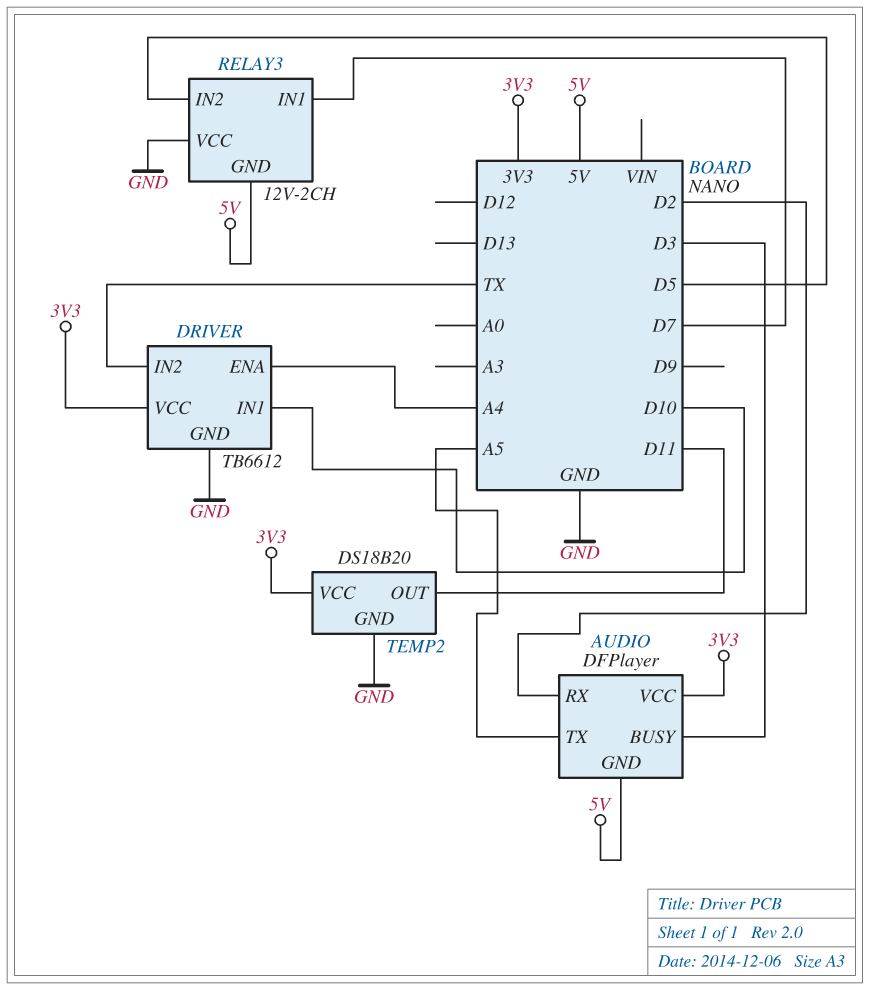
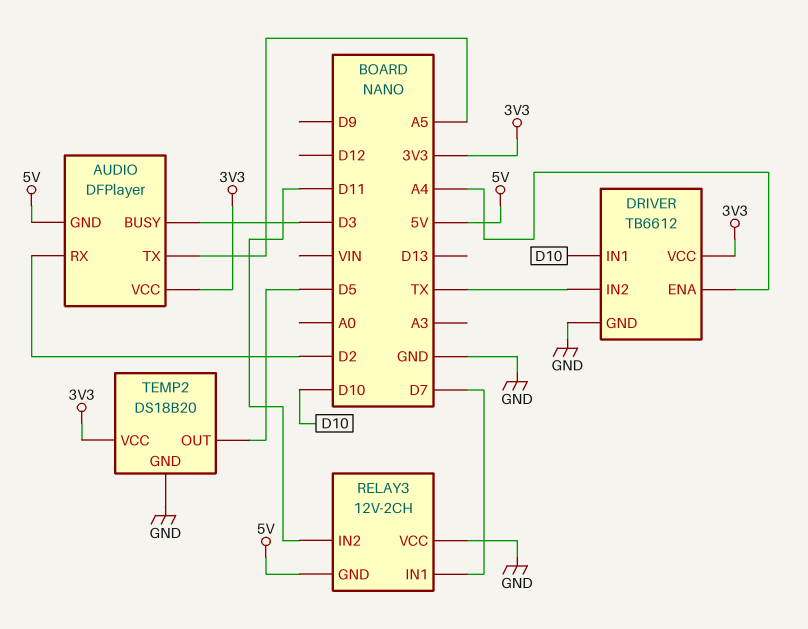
RELAY3 pin IN2: D5 -> D11
TEMP2 pin OUT: D11 -> D5

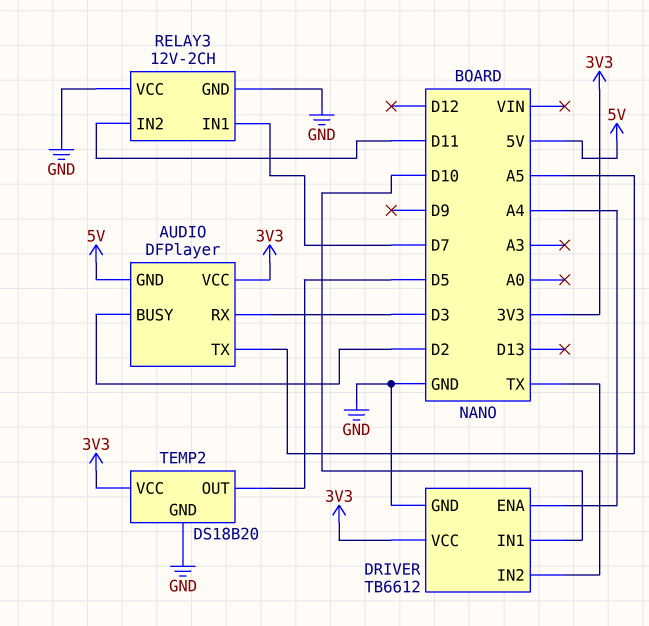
AUDIO pin BUSY: D3 -> D2
AUDIO pin RX: D2 -> D3
RELAY3 pin GND: 5V -> GND

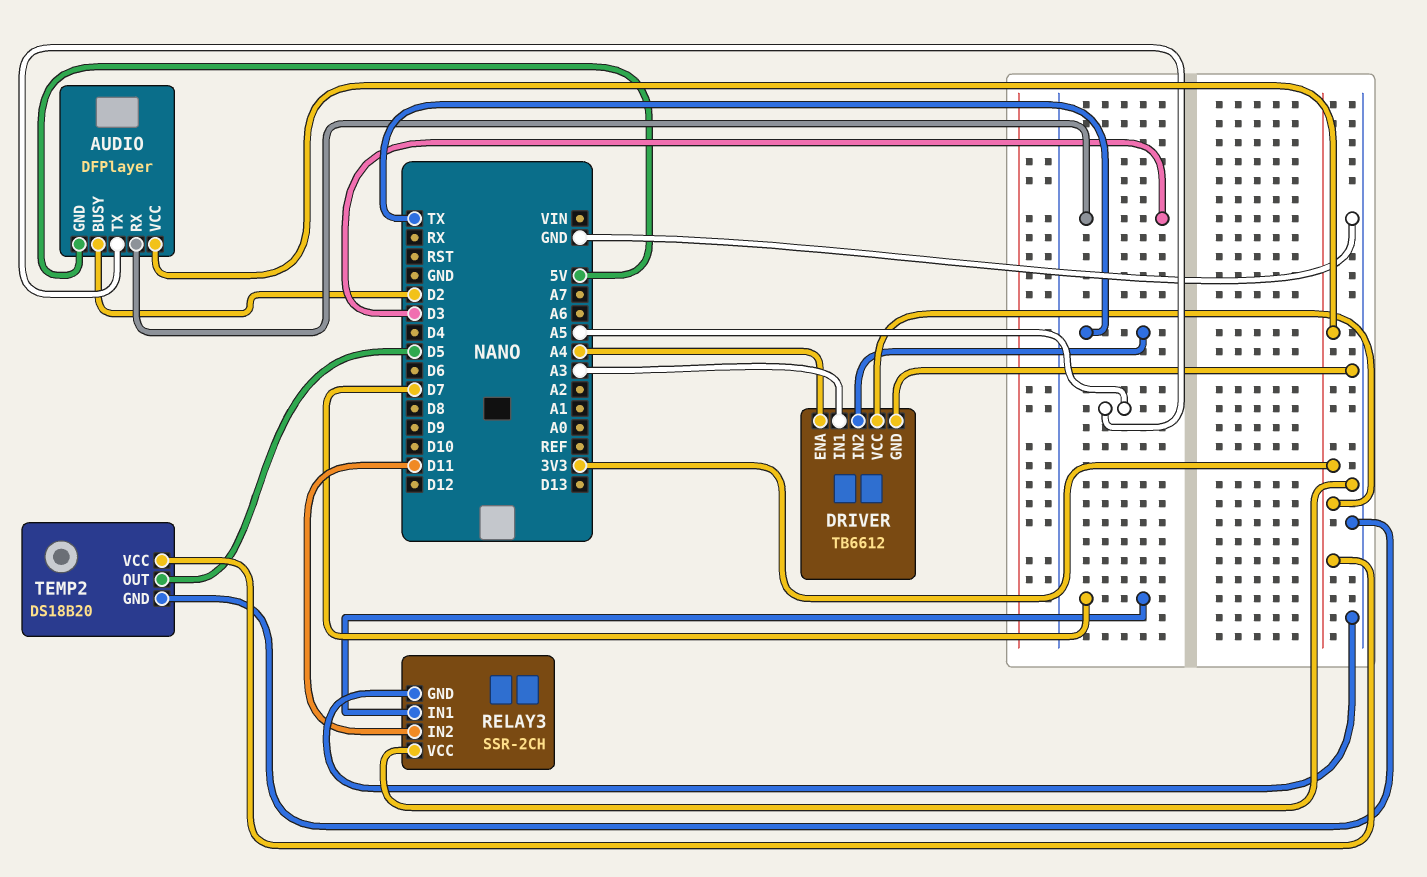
DRIVER pin IN1: D10 -> A3
RELAY3: 12V-2CH -> SSR-2CH

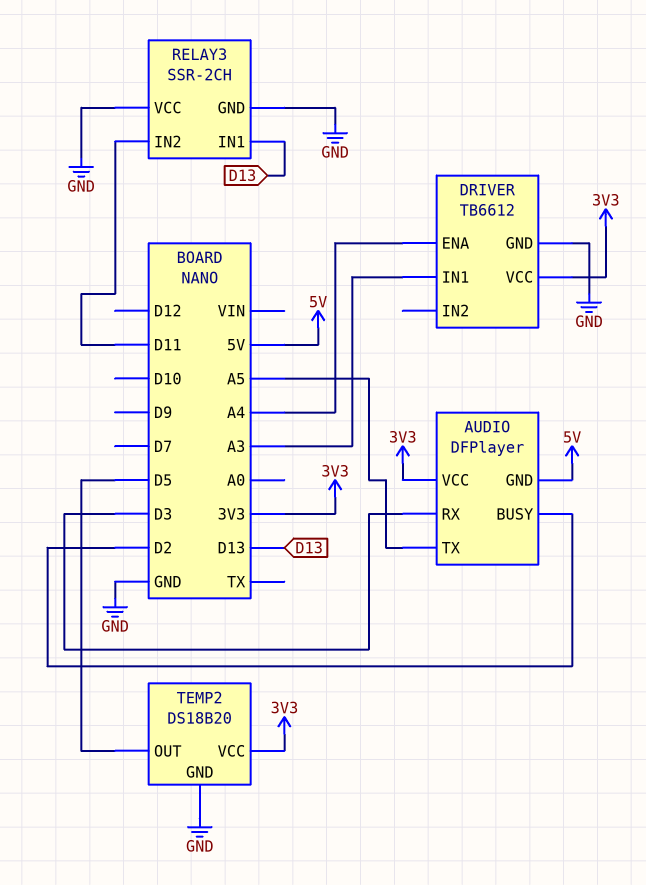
DRIVER pin IN2: TX -> none
RELAY3 pin IN1: D7 -> D13

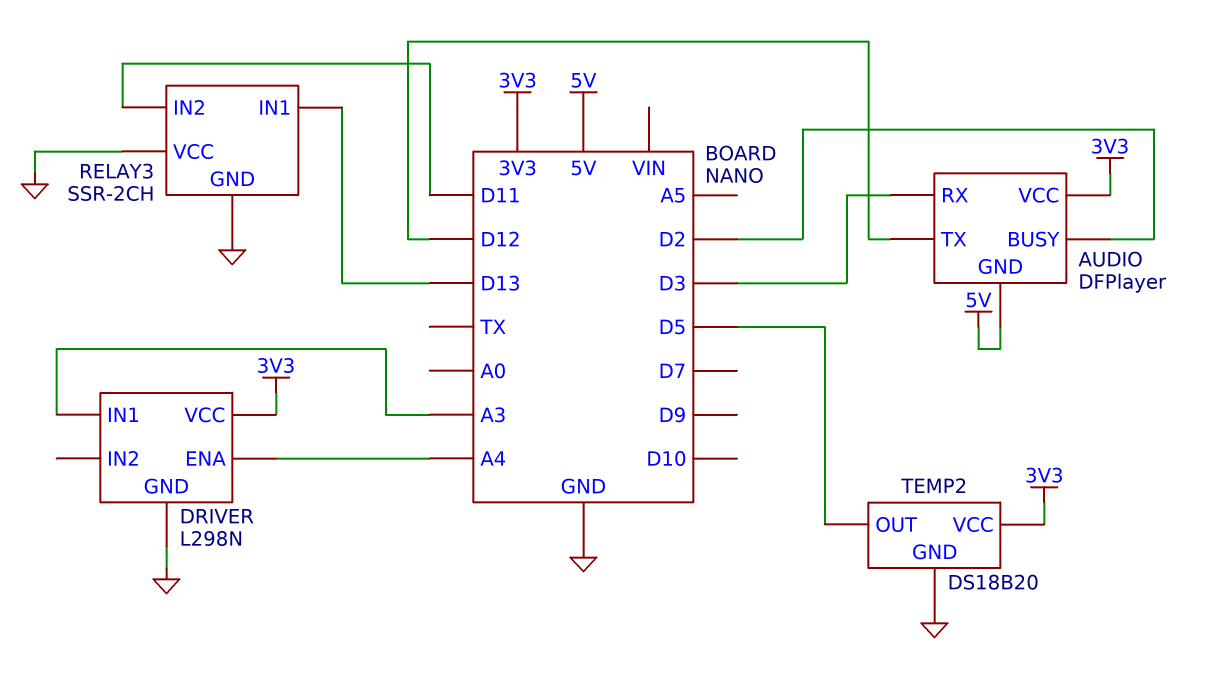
AUDIO pin TX: A5 -> D12
DRIVER: TB6612 -> L298N

